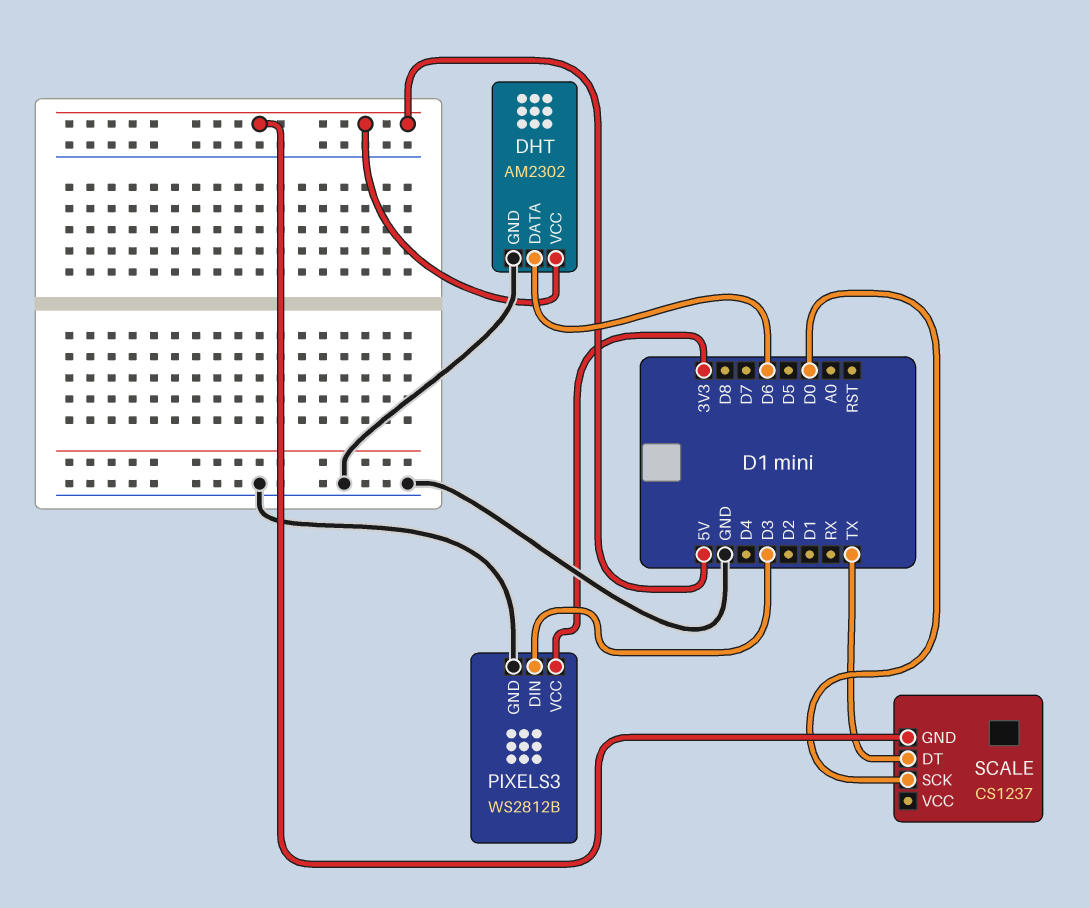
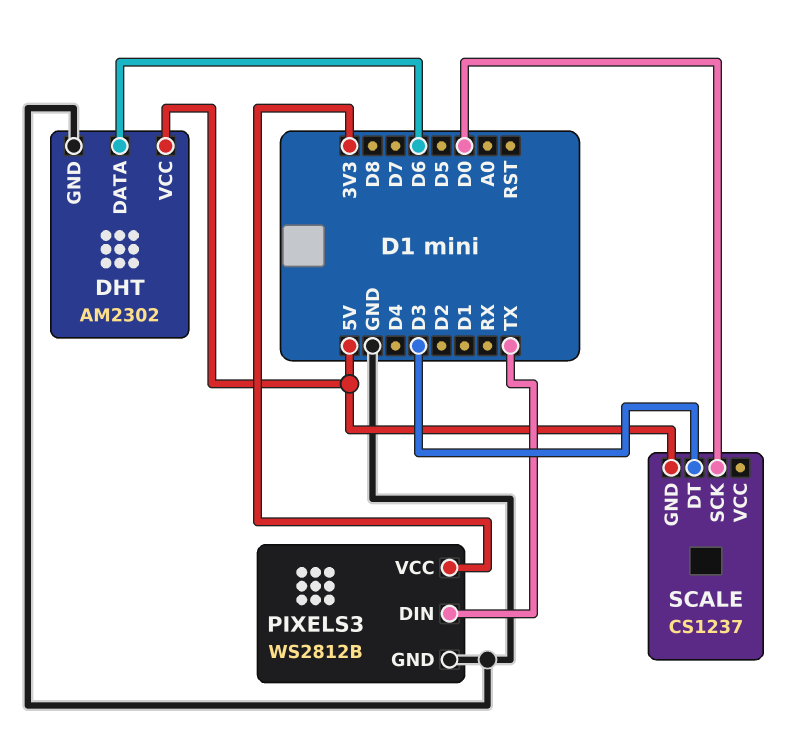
PIXELS3 pin DIN: D3 -> TX
SCALE pin DT: TX -> D3

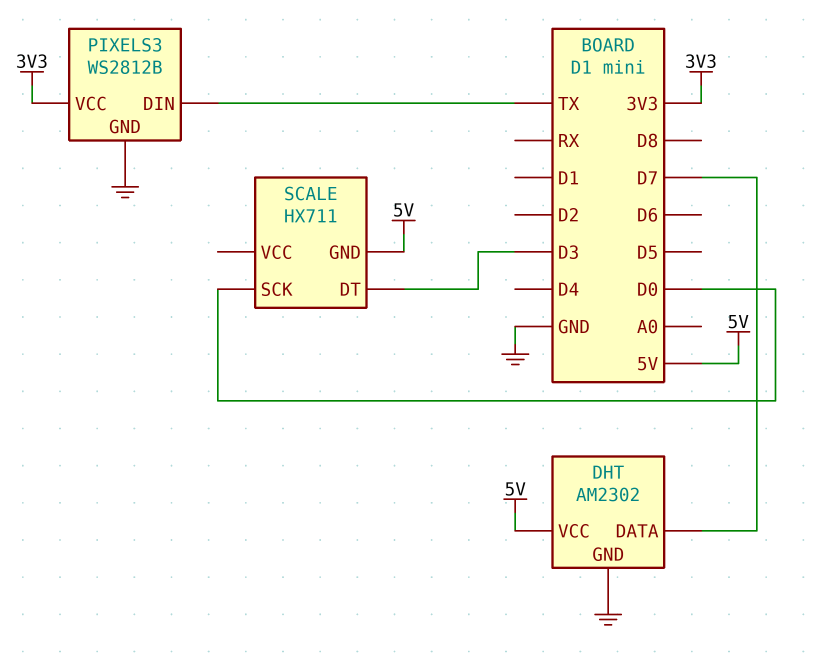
DHT pin DATA: D6 -> D7
SCALE: CS1237 -> HX711

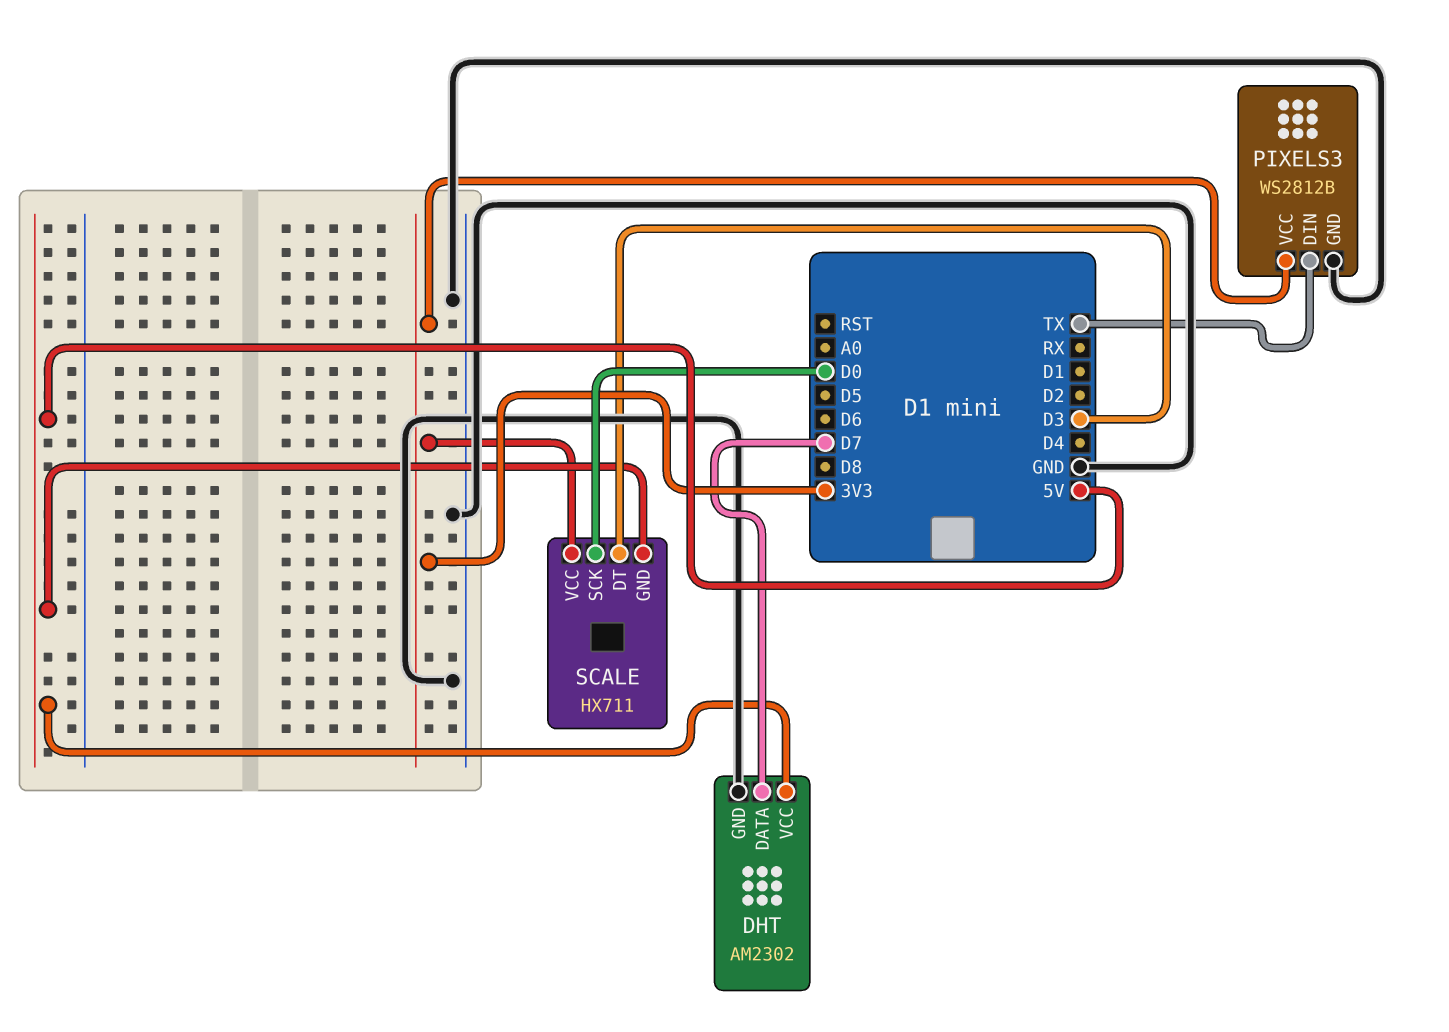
SCALE pin VCC: none -> 3V3

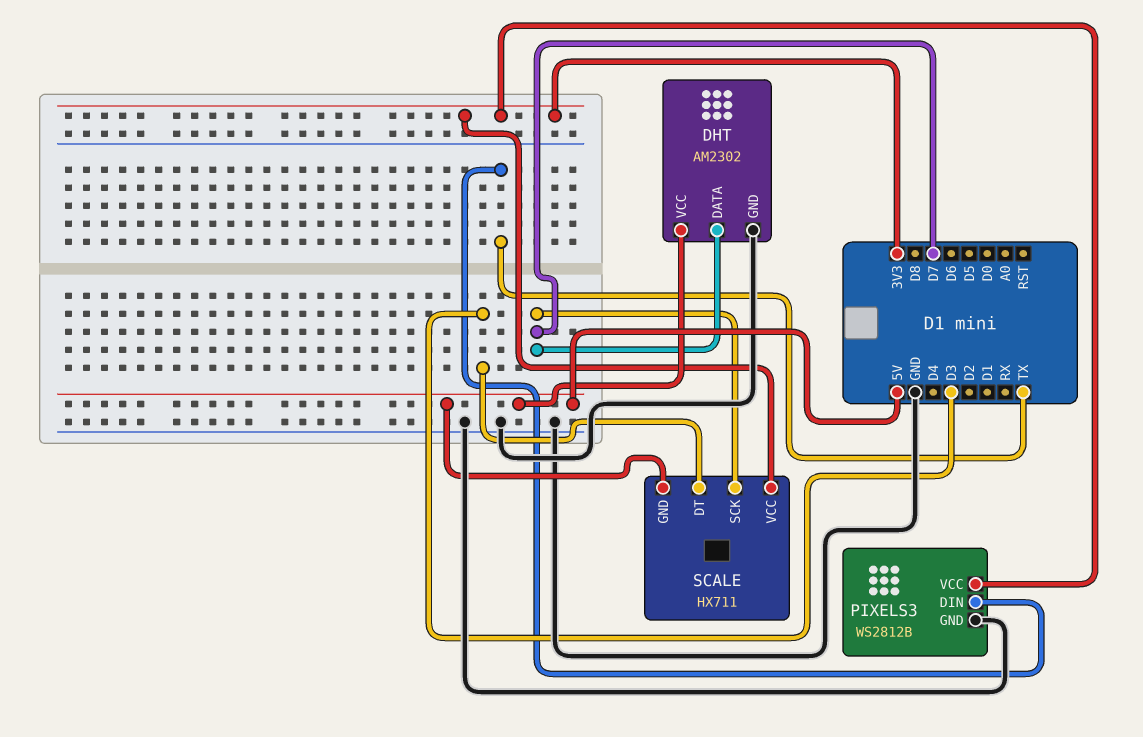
SCALE pin SCK: D0 -> D7

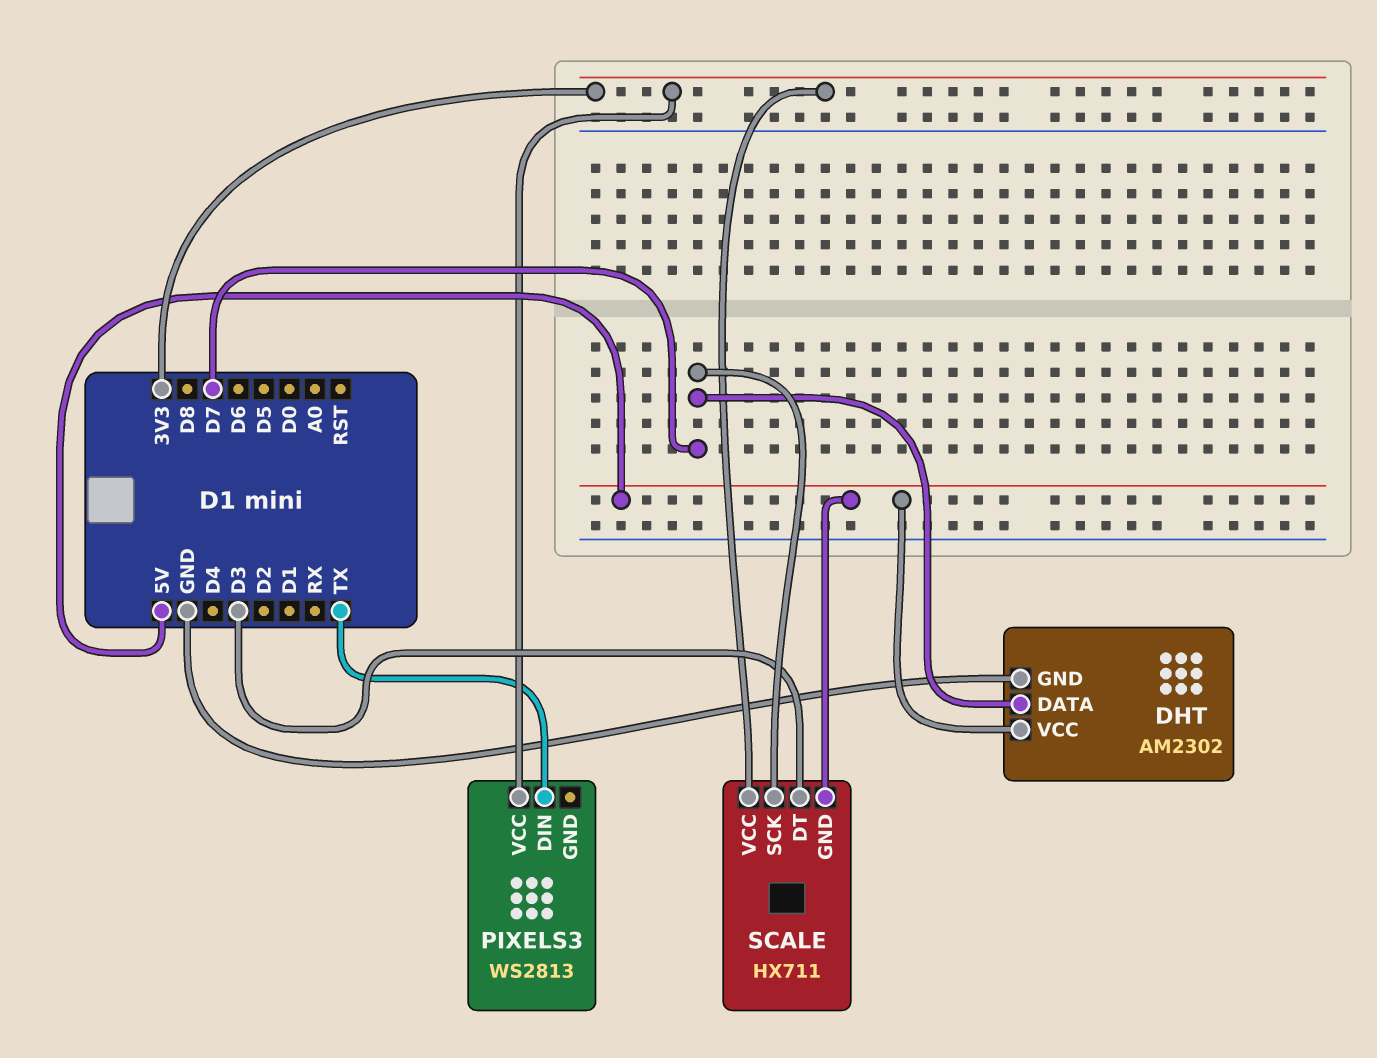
PIXELS3: WS2812B -> WS2813
PIXELS3 pin GND: GND -> none

